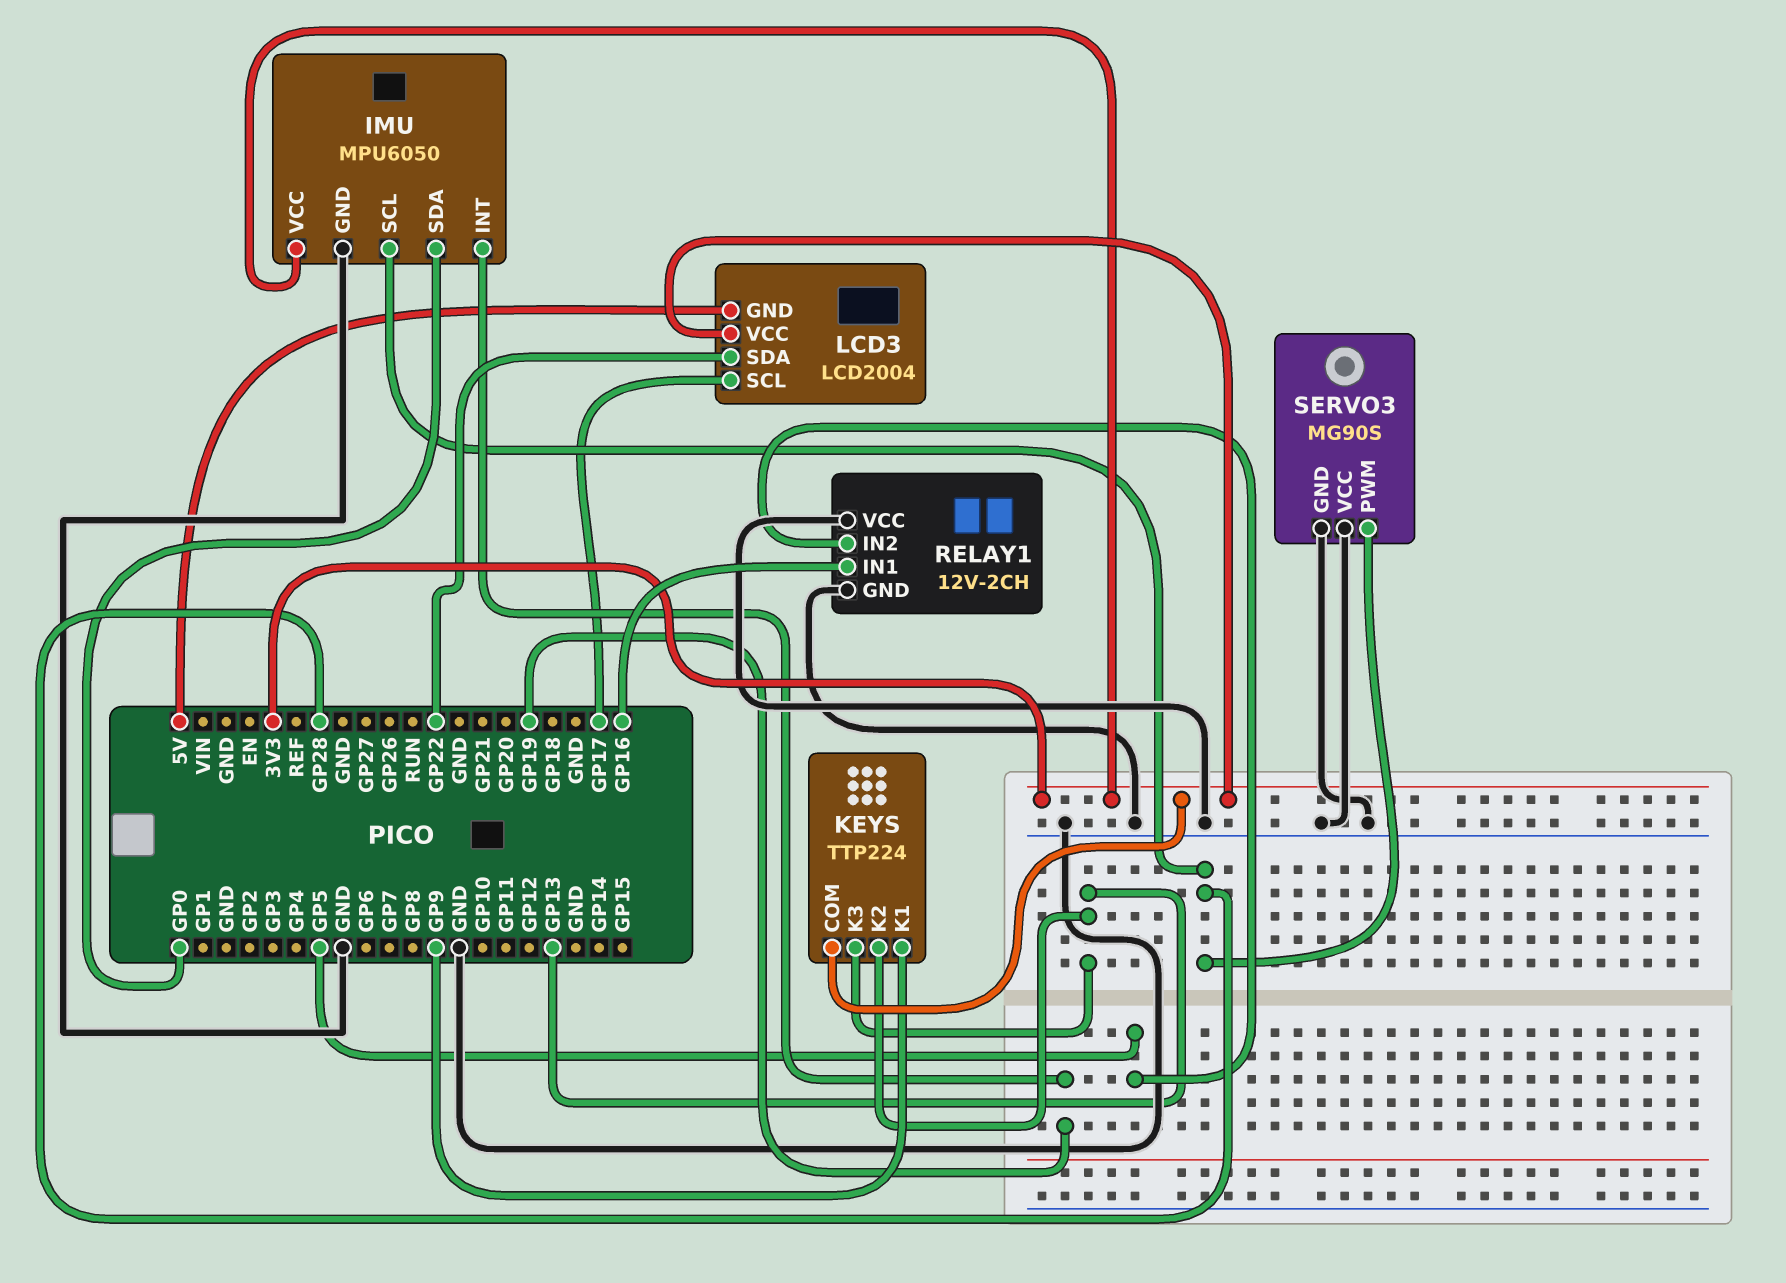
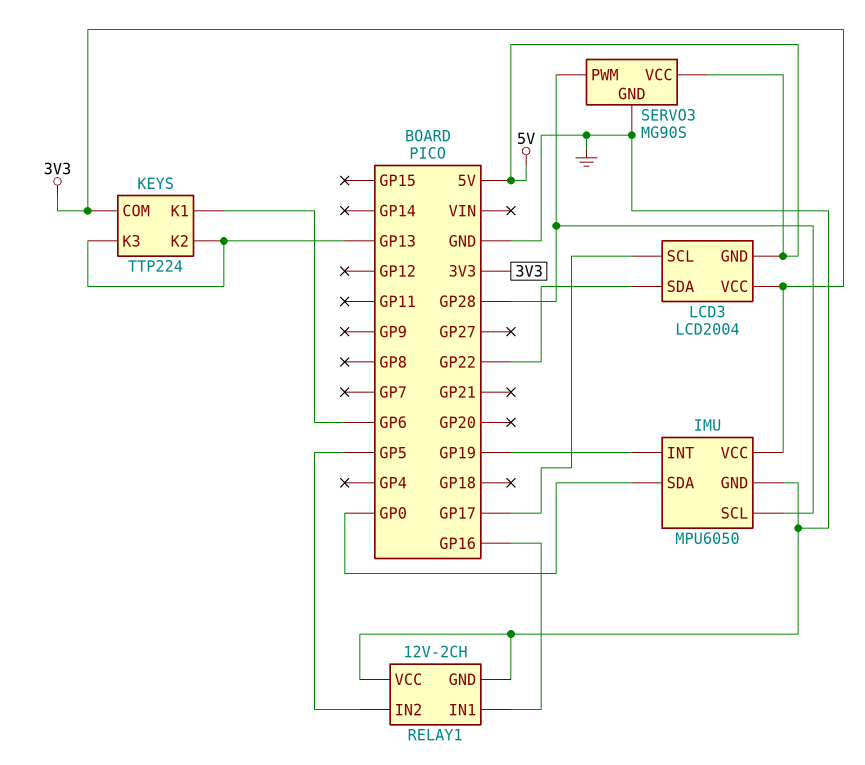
KEYS pin K1: GP9 -> GP6
SERVO3 pin VCC: GND -> 5V

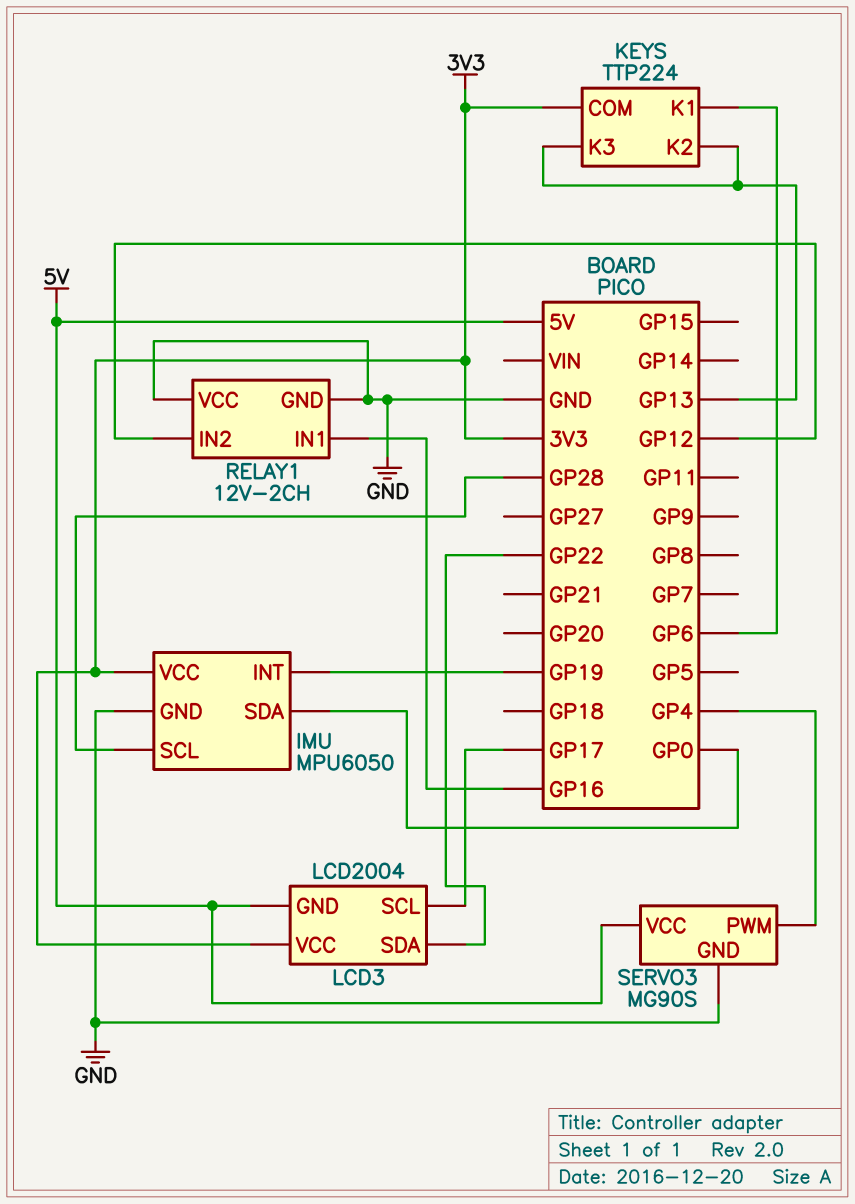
RELAY1 pin IN2: GP5 -> GP12
SERVO3 pin PWM: GP28 -> GP4

